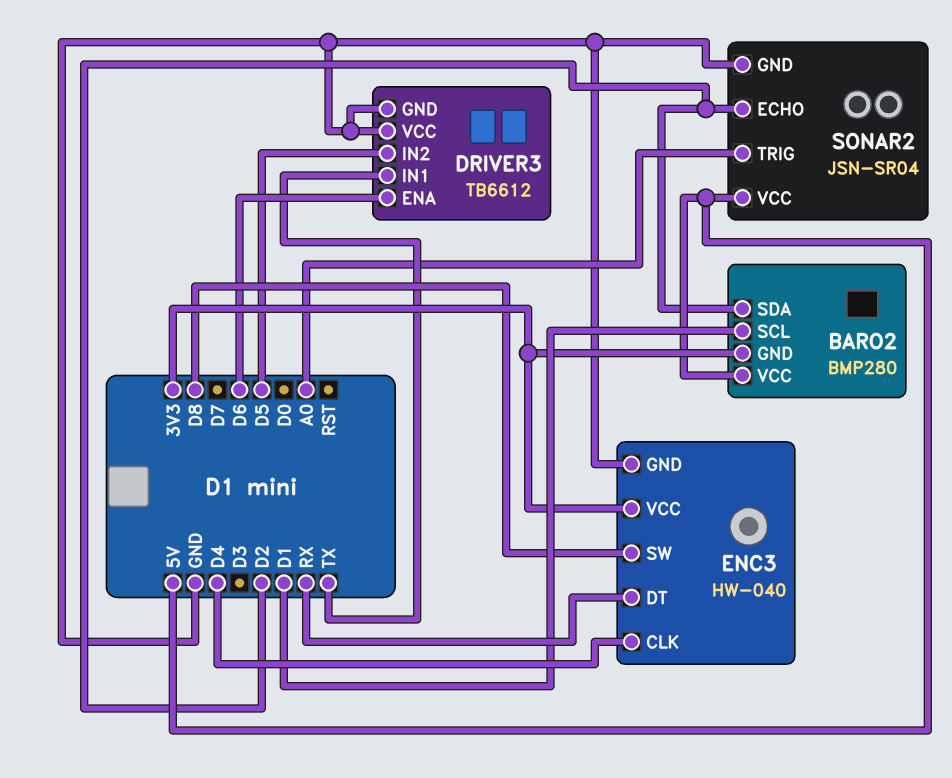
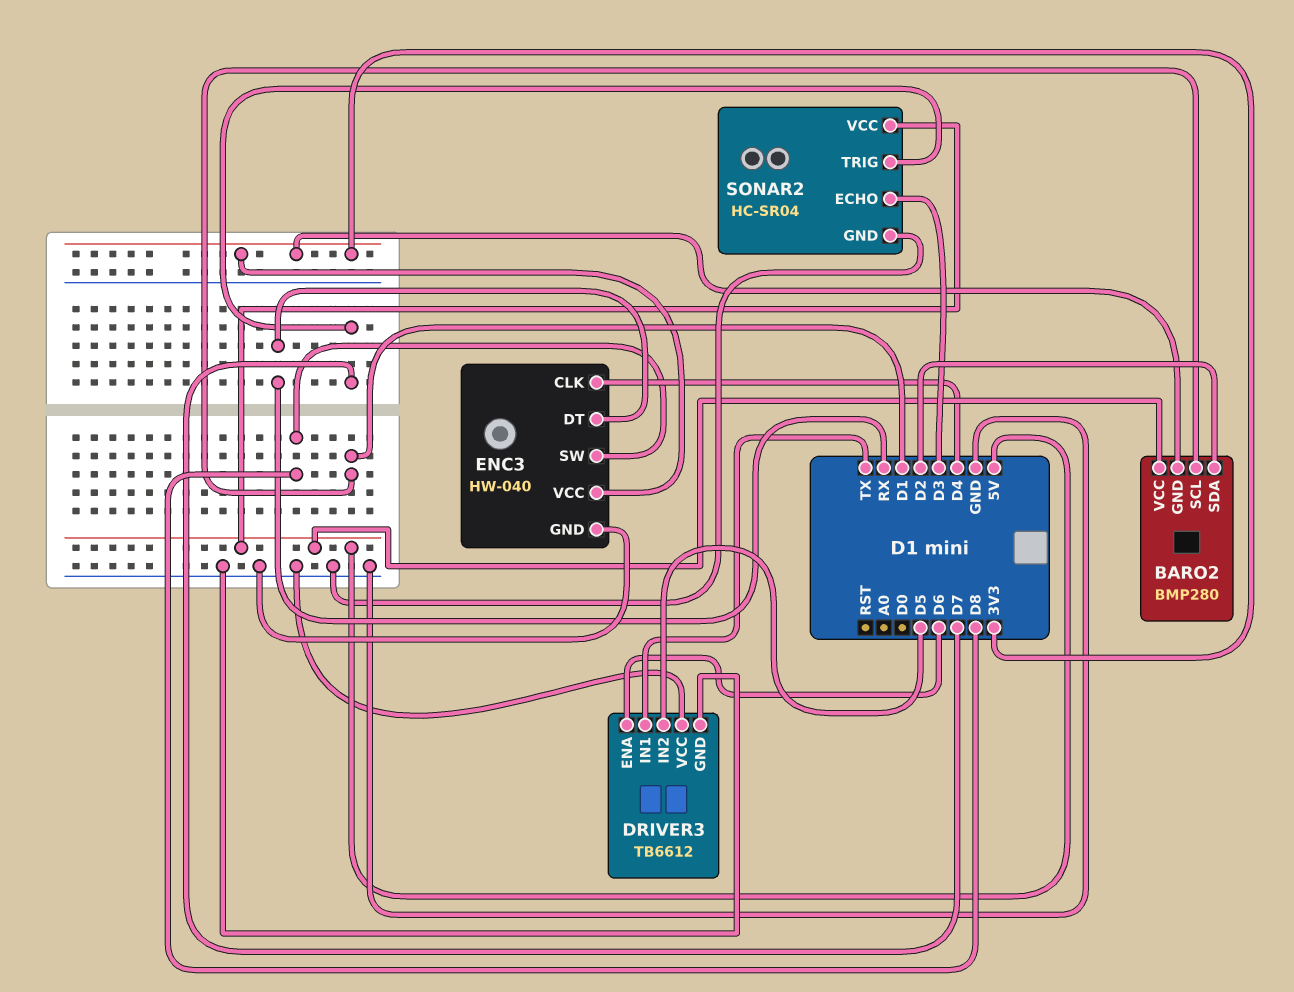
SONAR2: JSN-SR04 -> HC-SR04
SONAR2 pin ECHO: D2 -> D3
SONAR2 pin TRIG: A0 -> D7

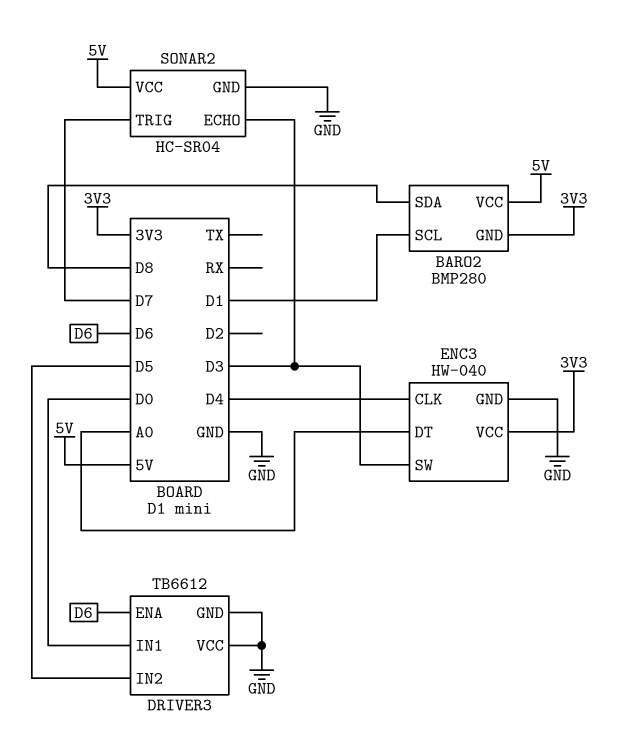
BARO2 pin SDA: D2 -> D8
DRIVER3 pin IN1: TX -> D0
ENC3 pin DT: RX -> A0
ENC3 pin SW: D8 -> D3

